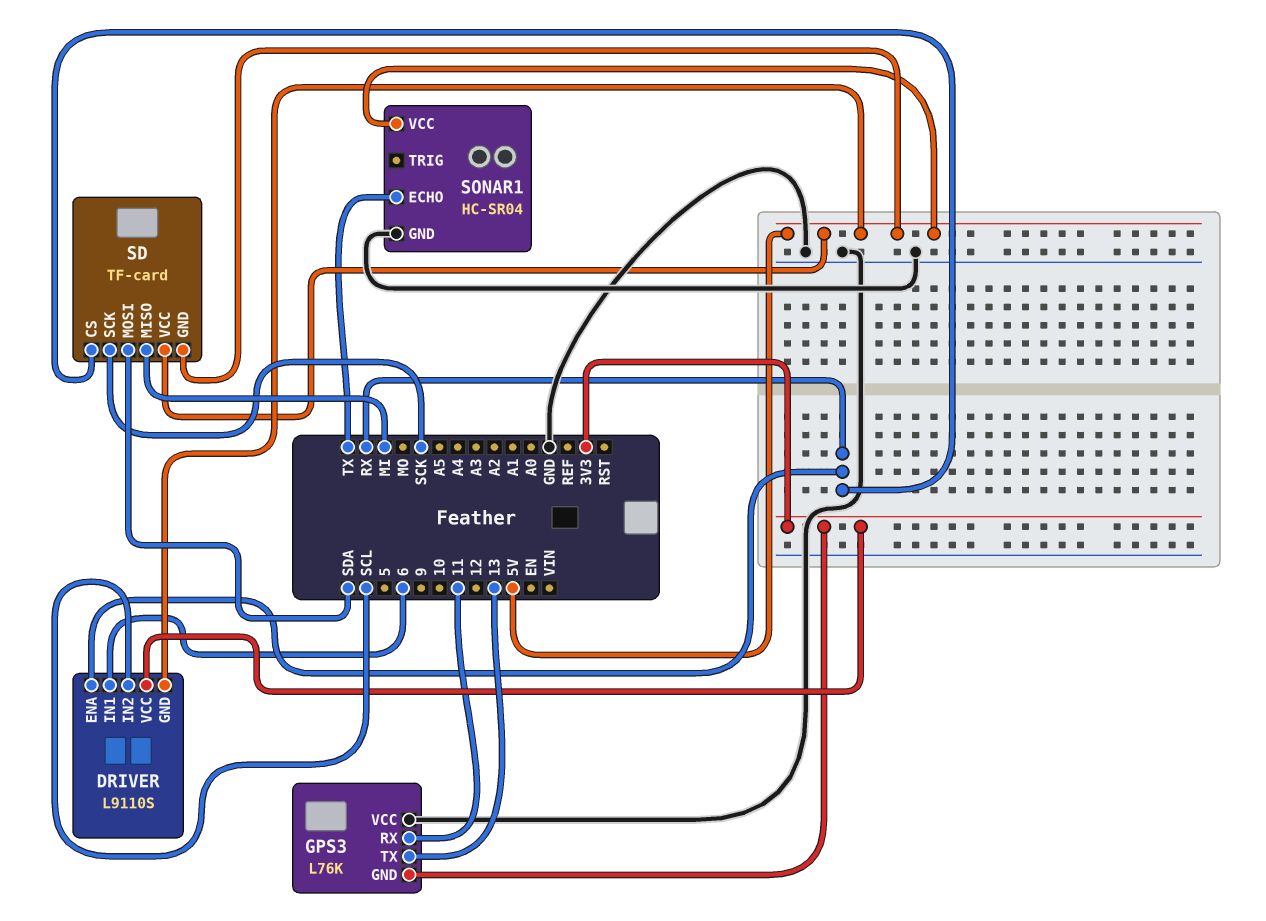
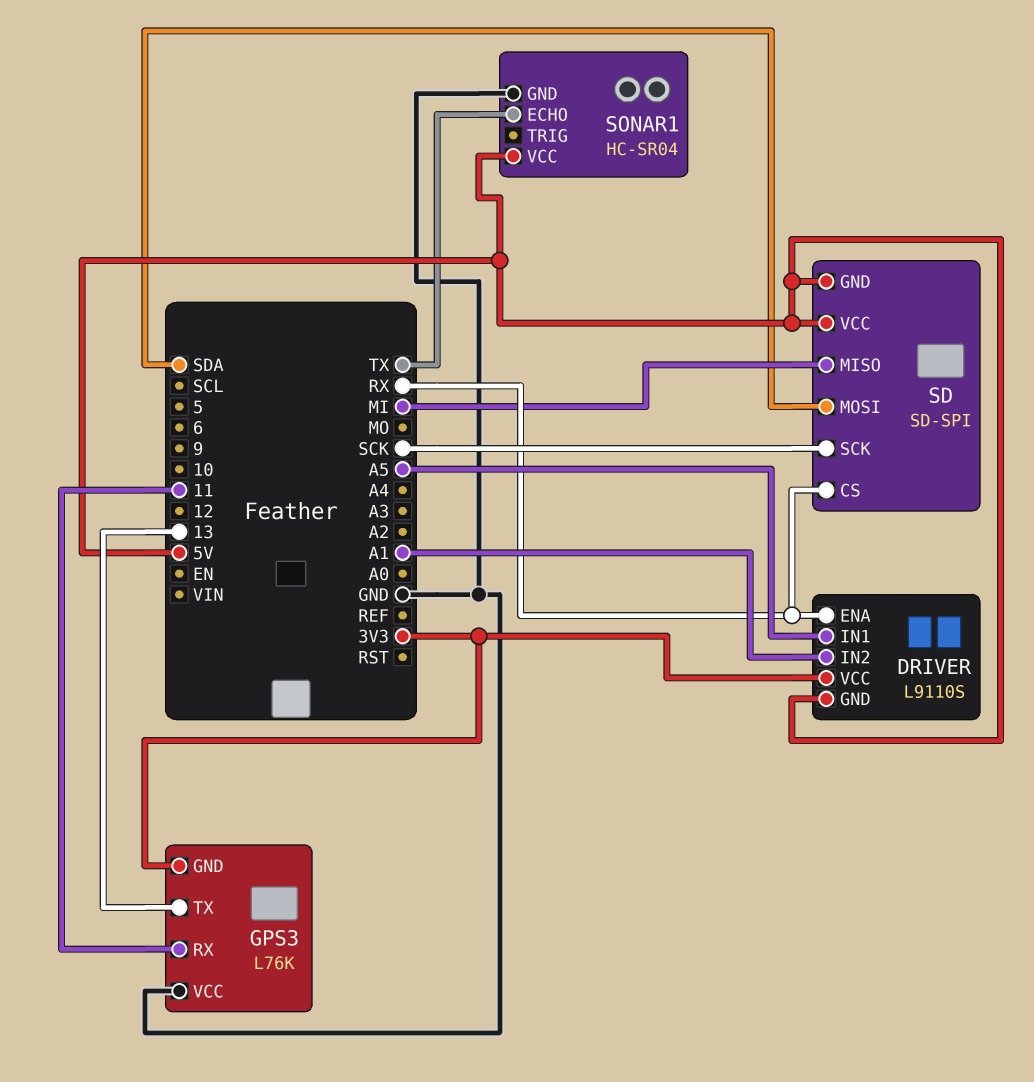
DRIVER pin IN1: 6 -> A5
DRIVER pin IN2: SCL -> A1
SD: TF-card -> SD-SPI

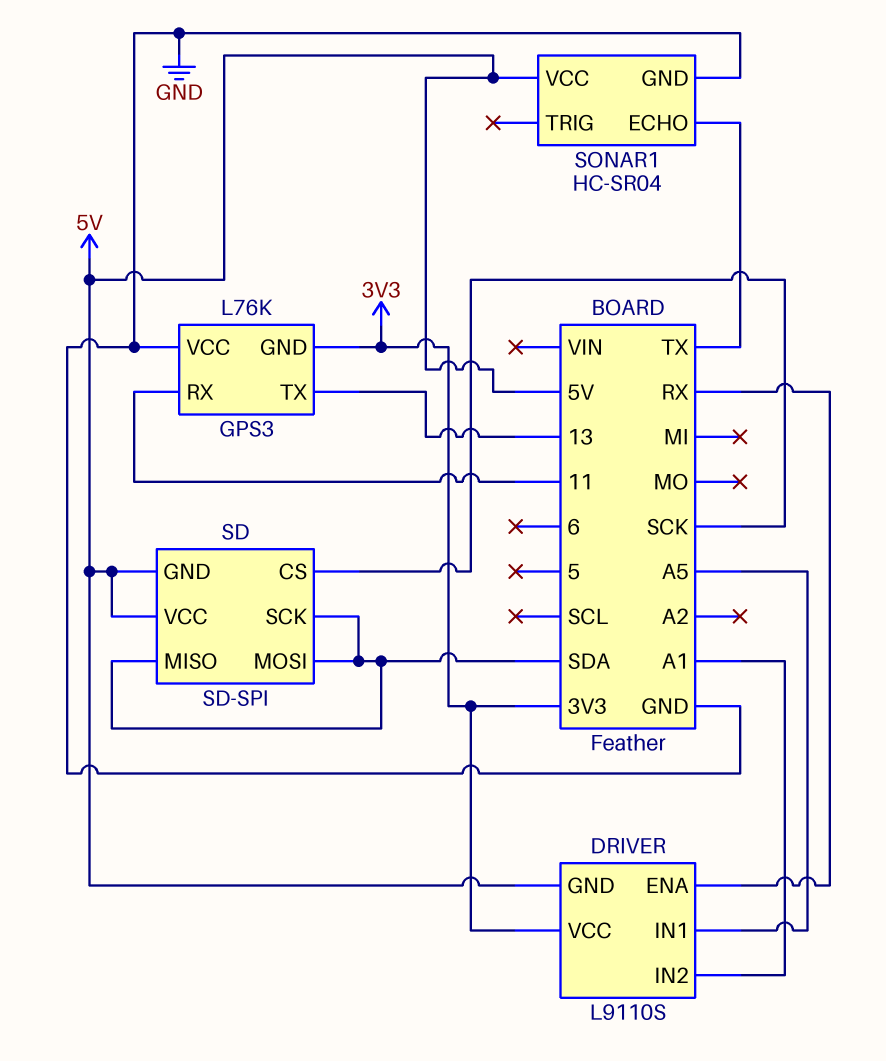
SD pin CS: RX -> SCK
SD pin MISO: MI -> SDA
SD pin SCK: SCK -> SDA

